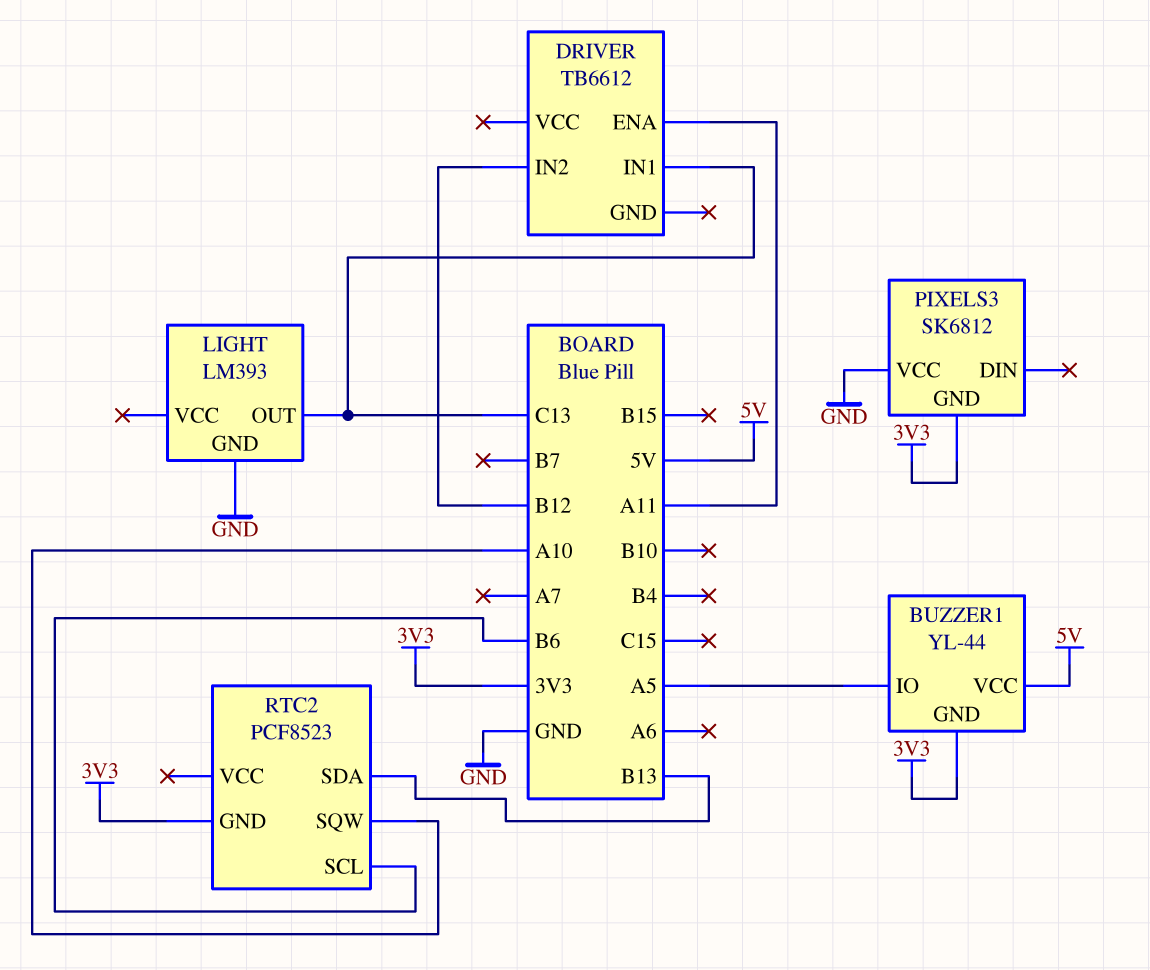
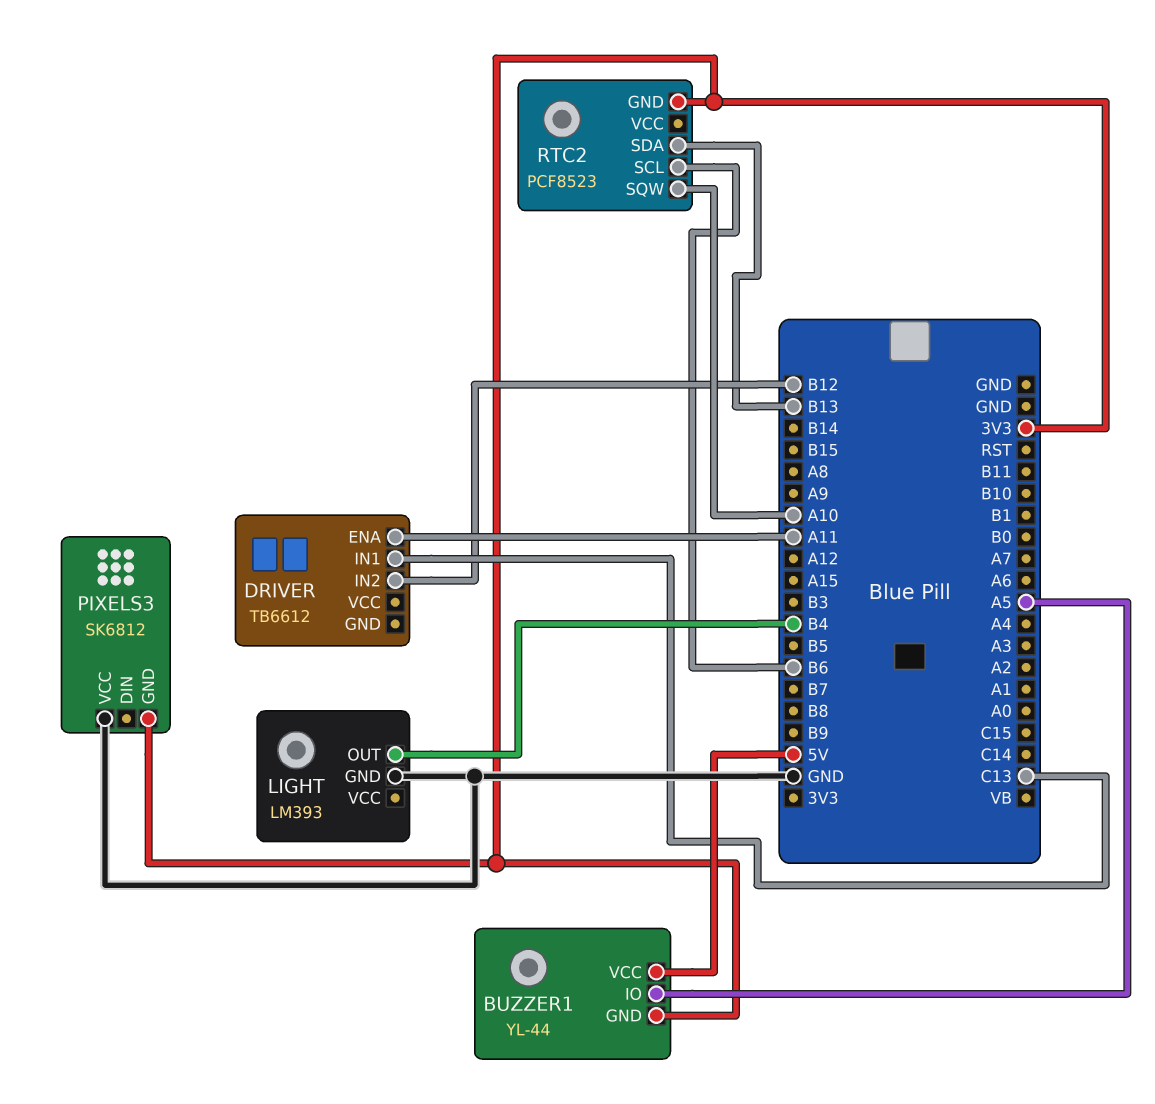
LIGHT pin OUT: C13 -> B4

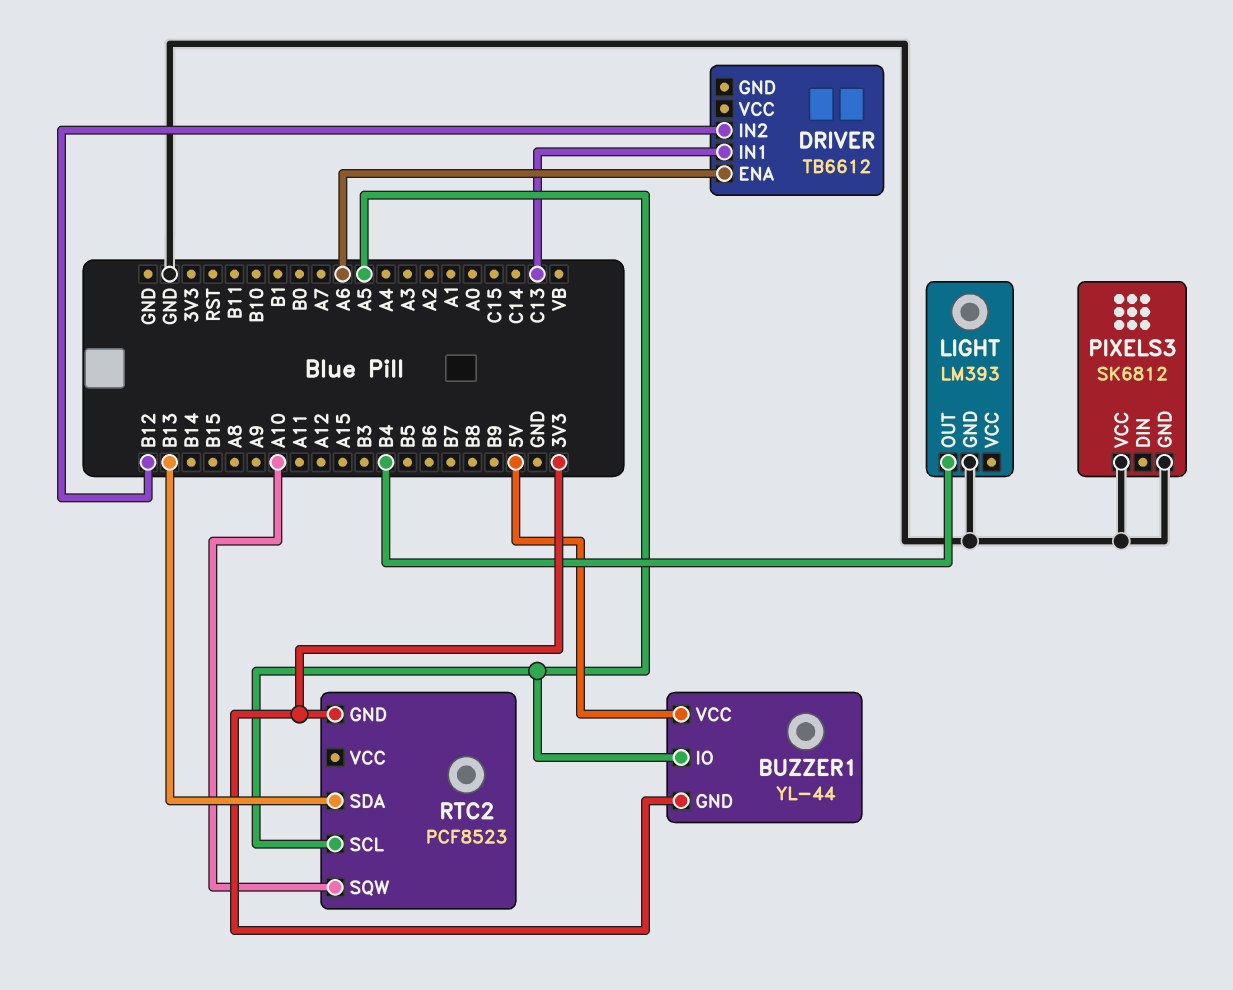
DRIVER pin ENA: A11 -> A6
PIXELS3 pin GND: 3V3 -> GND
RTC2 pin SCL: B6 -> A5

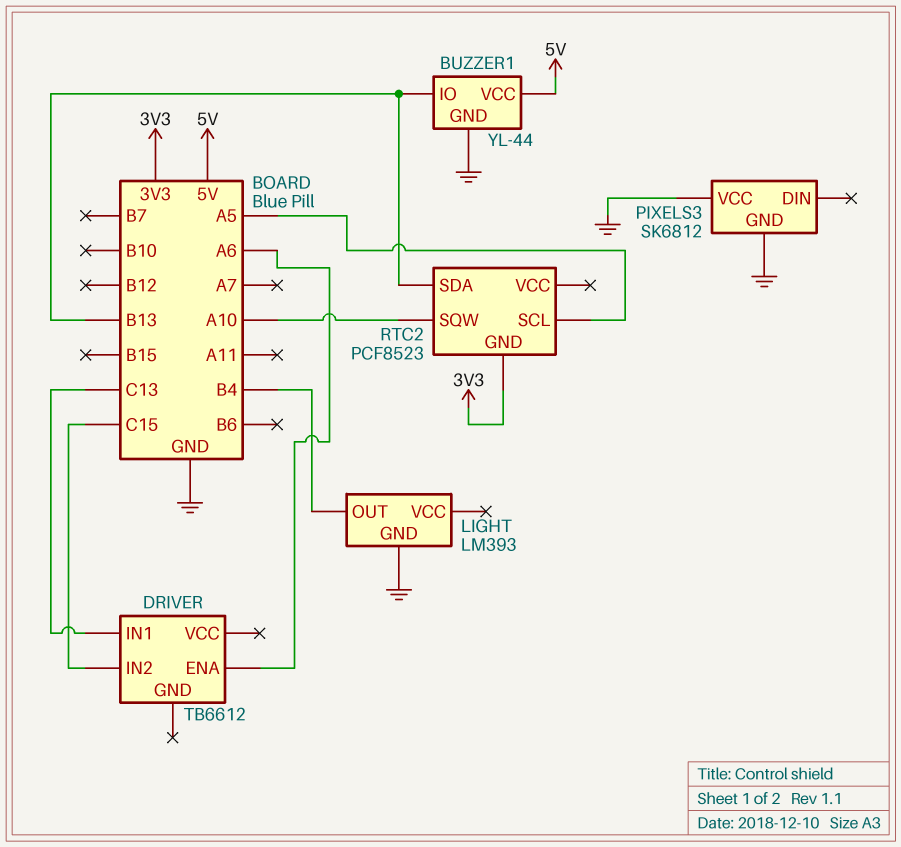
BUZZER1 pin GND: 3V3 -> GND
BUZZER1 pin IO: A5 -> B13
DRIVER pin IN2: B12 -> C15

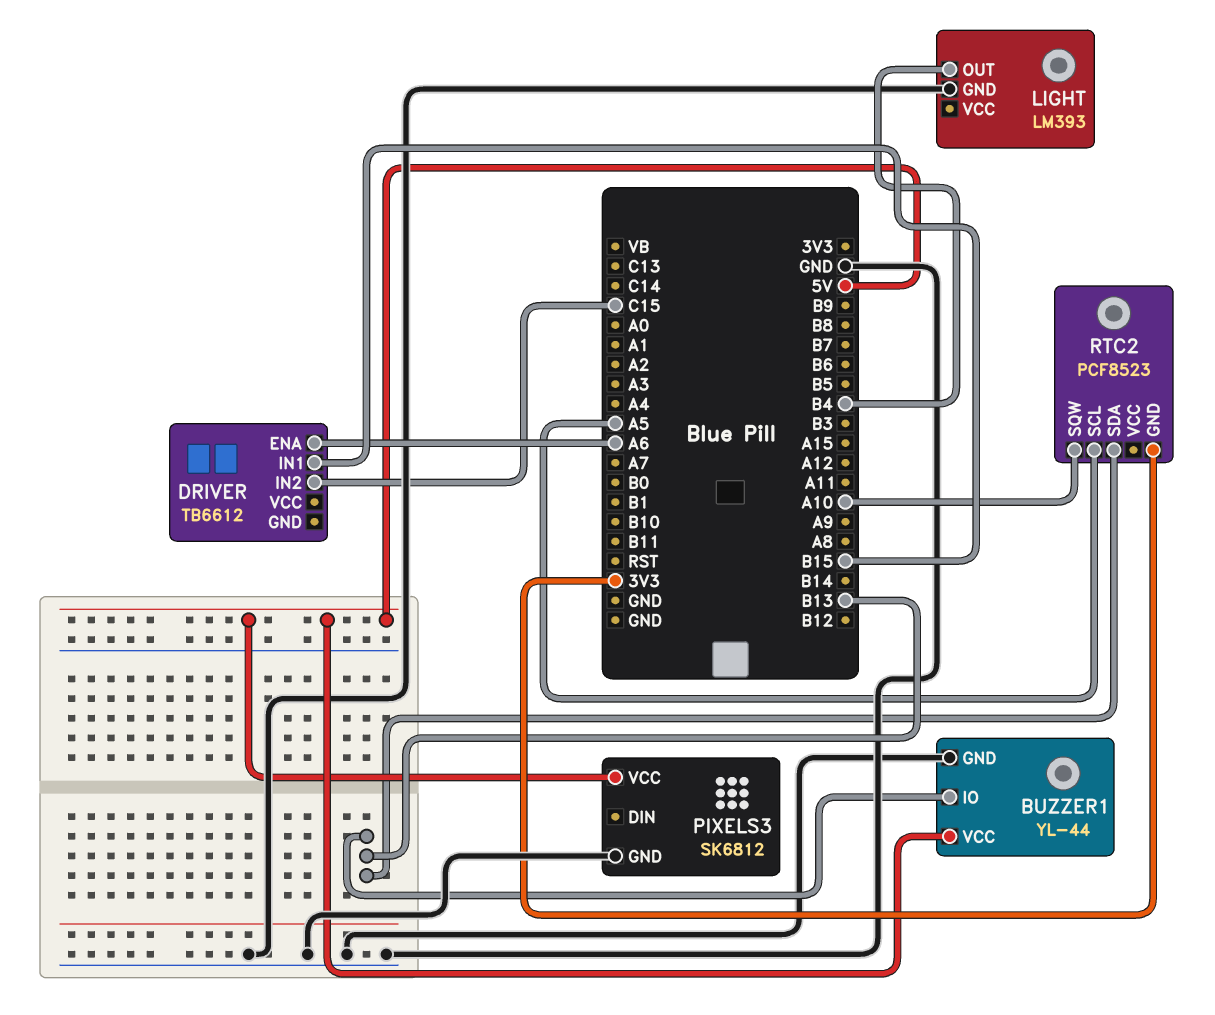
DRIVER pin IN1: C13 -> B15
PIXELS3 pin VCC: GND -> 5V

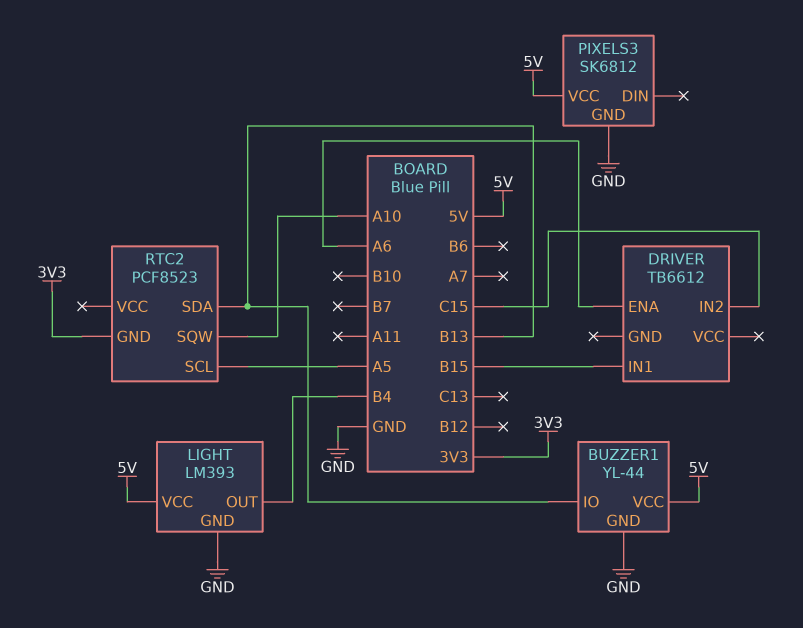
LIGHT pin VCC: none -> 5V

